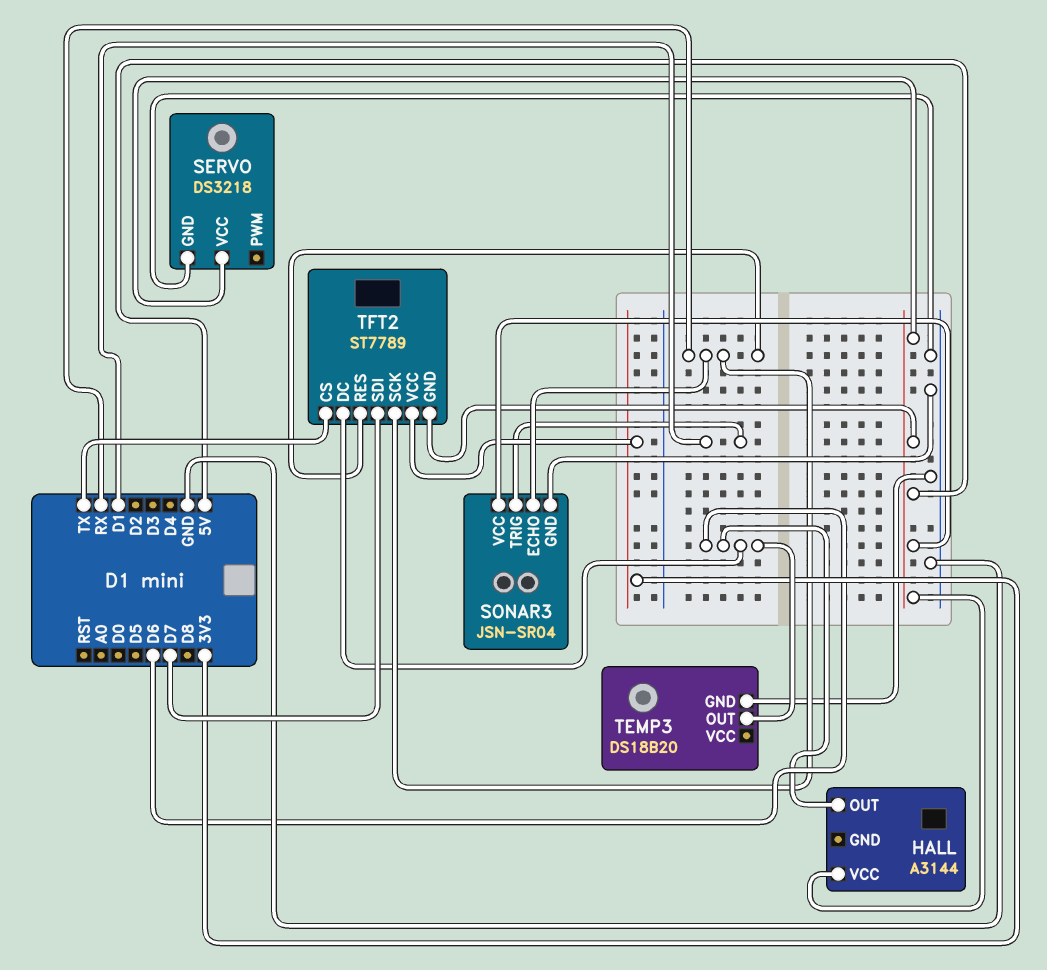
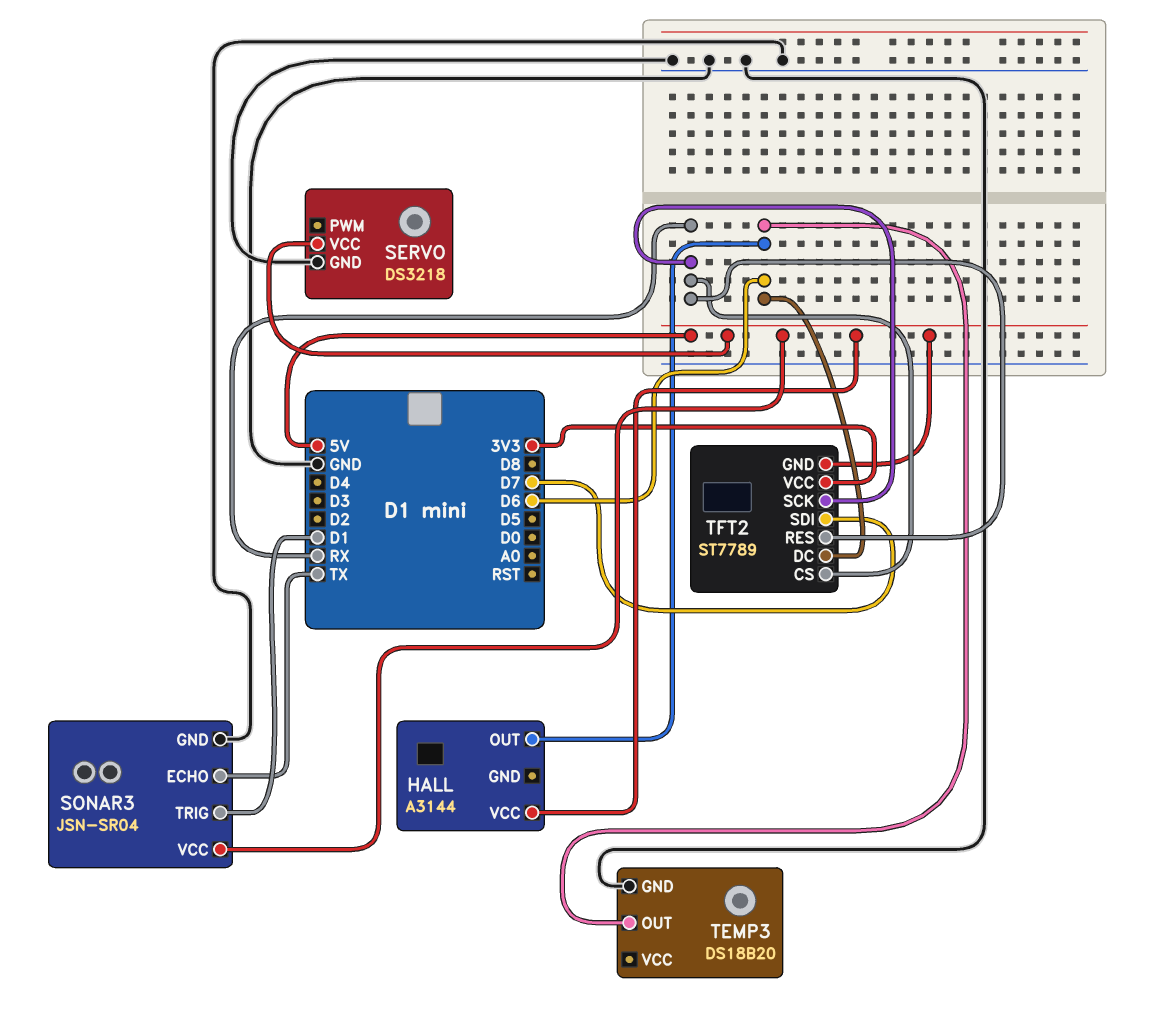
SONAR3 pin ECHO: RX -> TX
TFT2 pin CS: TX -> RX

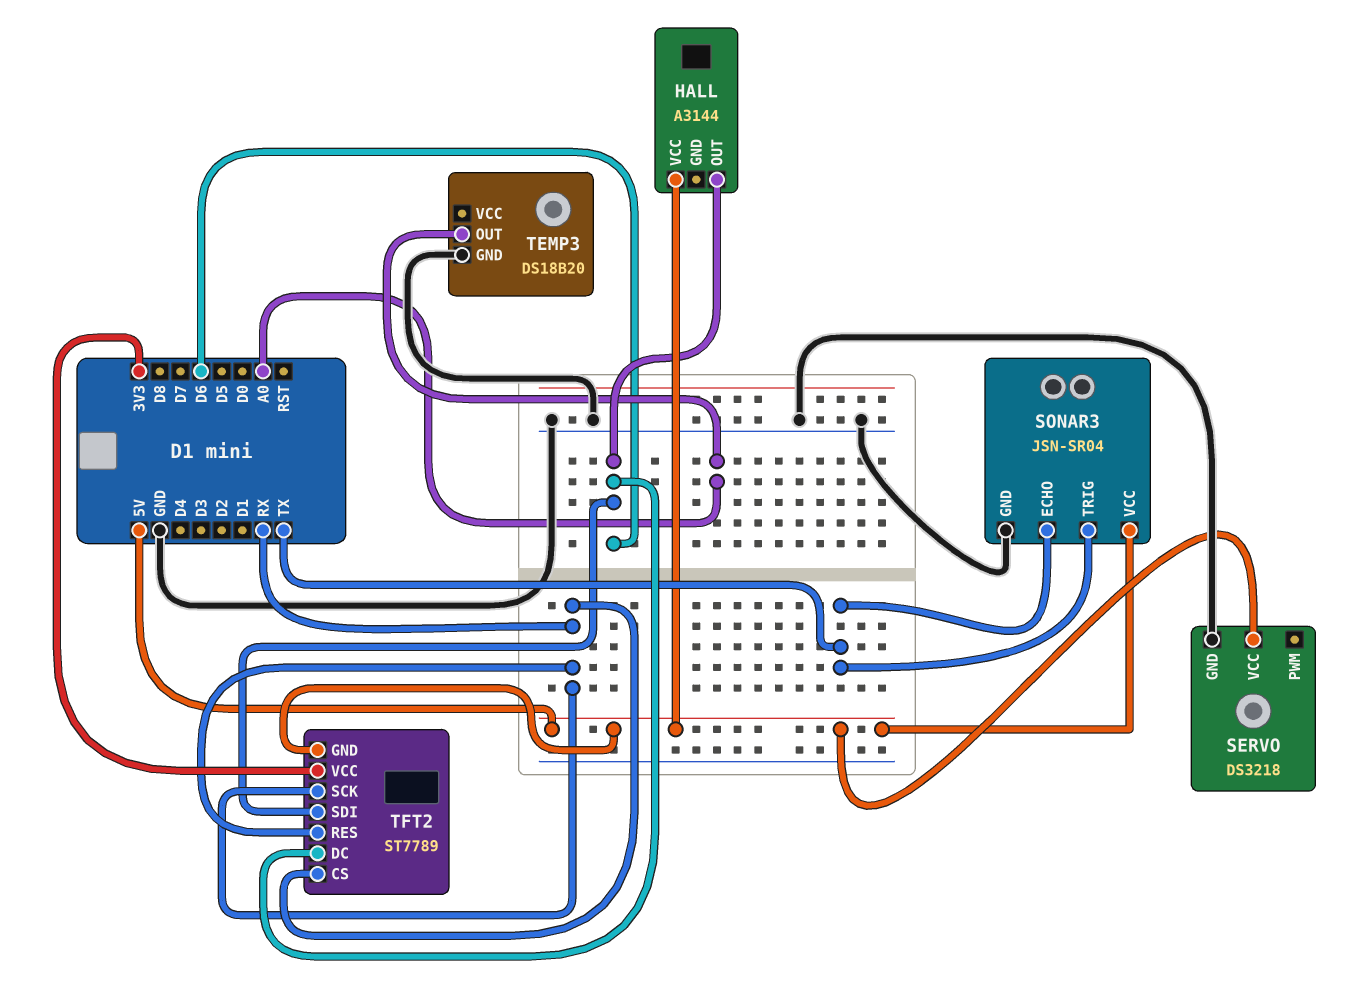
SONAR3 pin TRIG: D1 -> TX
TEMP3 pin OUT: D6 -> A0
TFT2 pin SDI: D7 -> D6

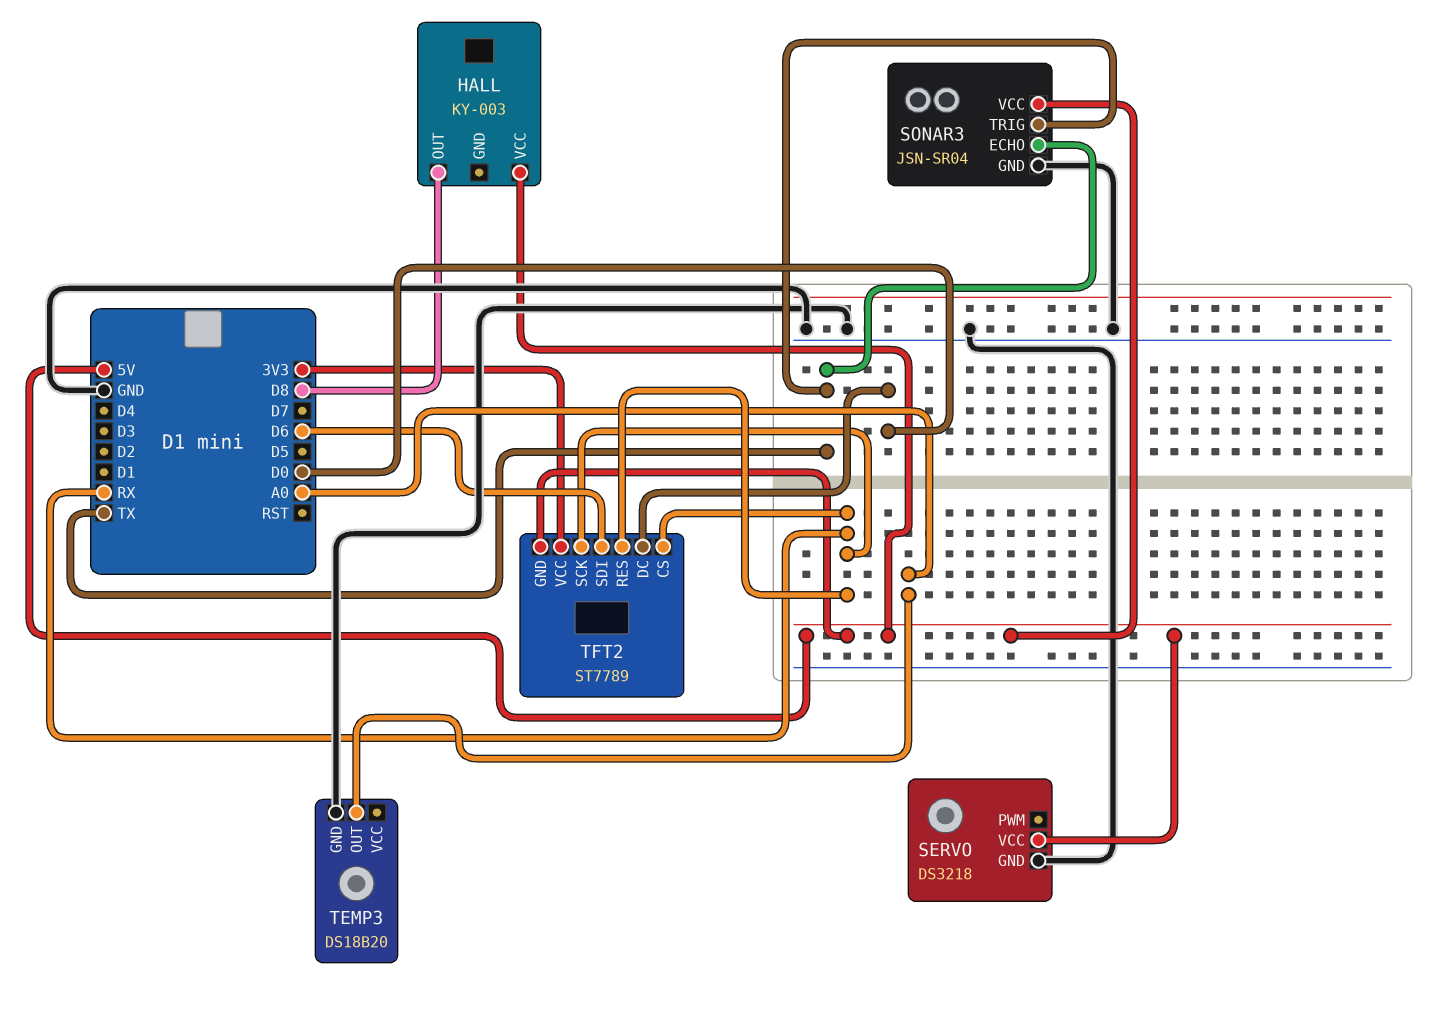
HALL: A3144 -> KY-003
HALL pin OUT: D6 -> D8
TFT2 pin DC: D6 -> D0

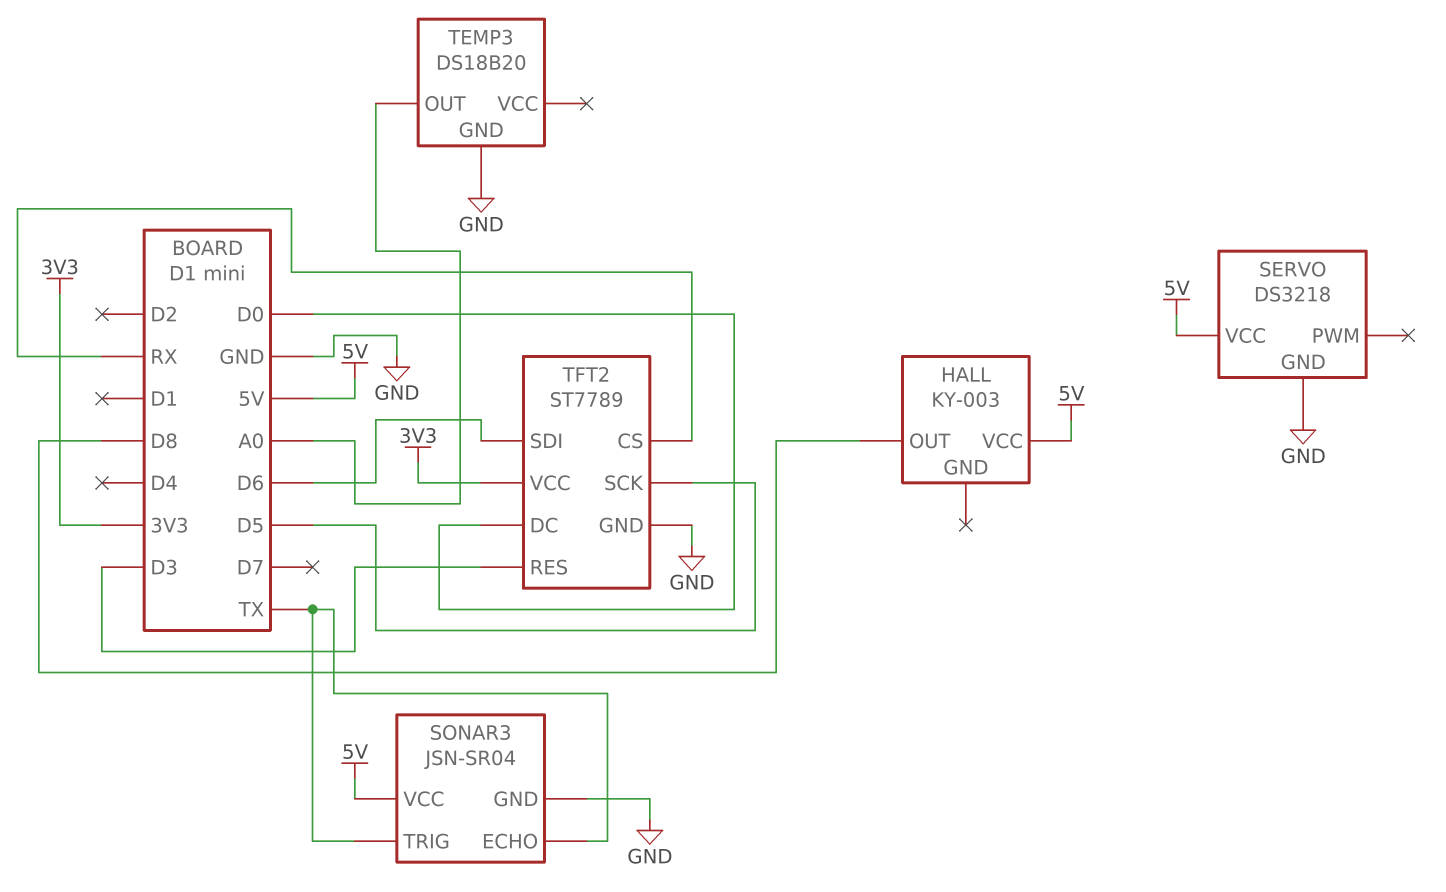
TFT2 pin GND: 5V -> GND
TFT2 pin RES: RX -> D3
TFT2 pin SCK: RX -> D5

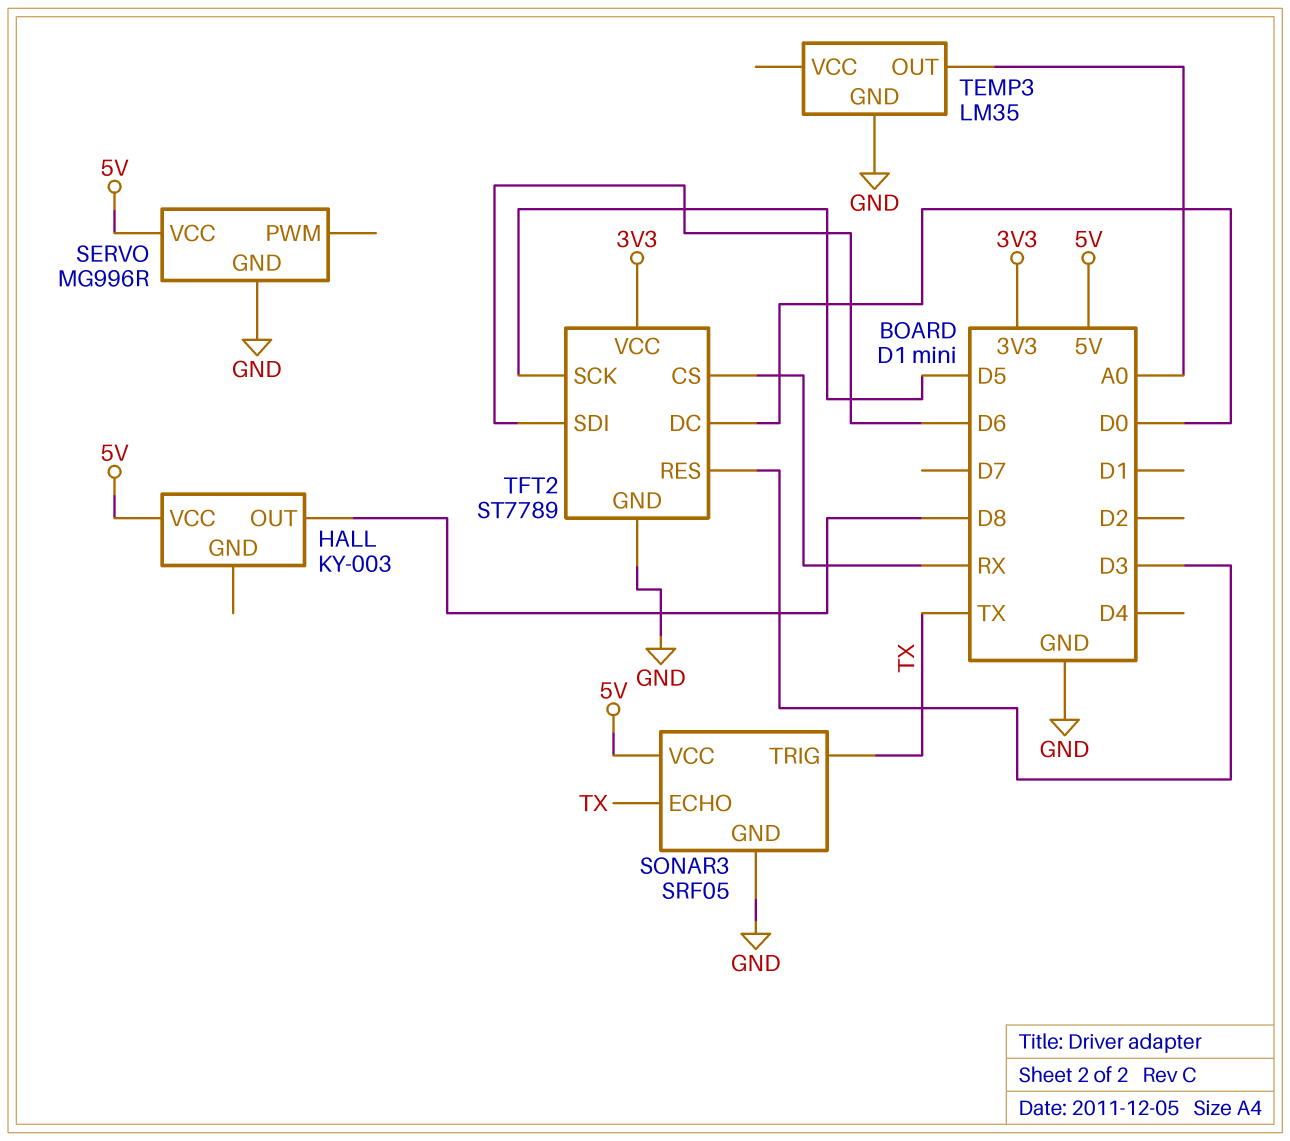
SERVO: DS3218 -> MG996R
SONAR3: JSN-SR04 -> SRF05
TEMP3: DS18B20 -> LM35

